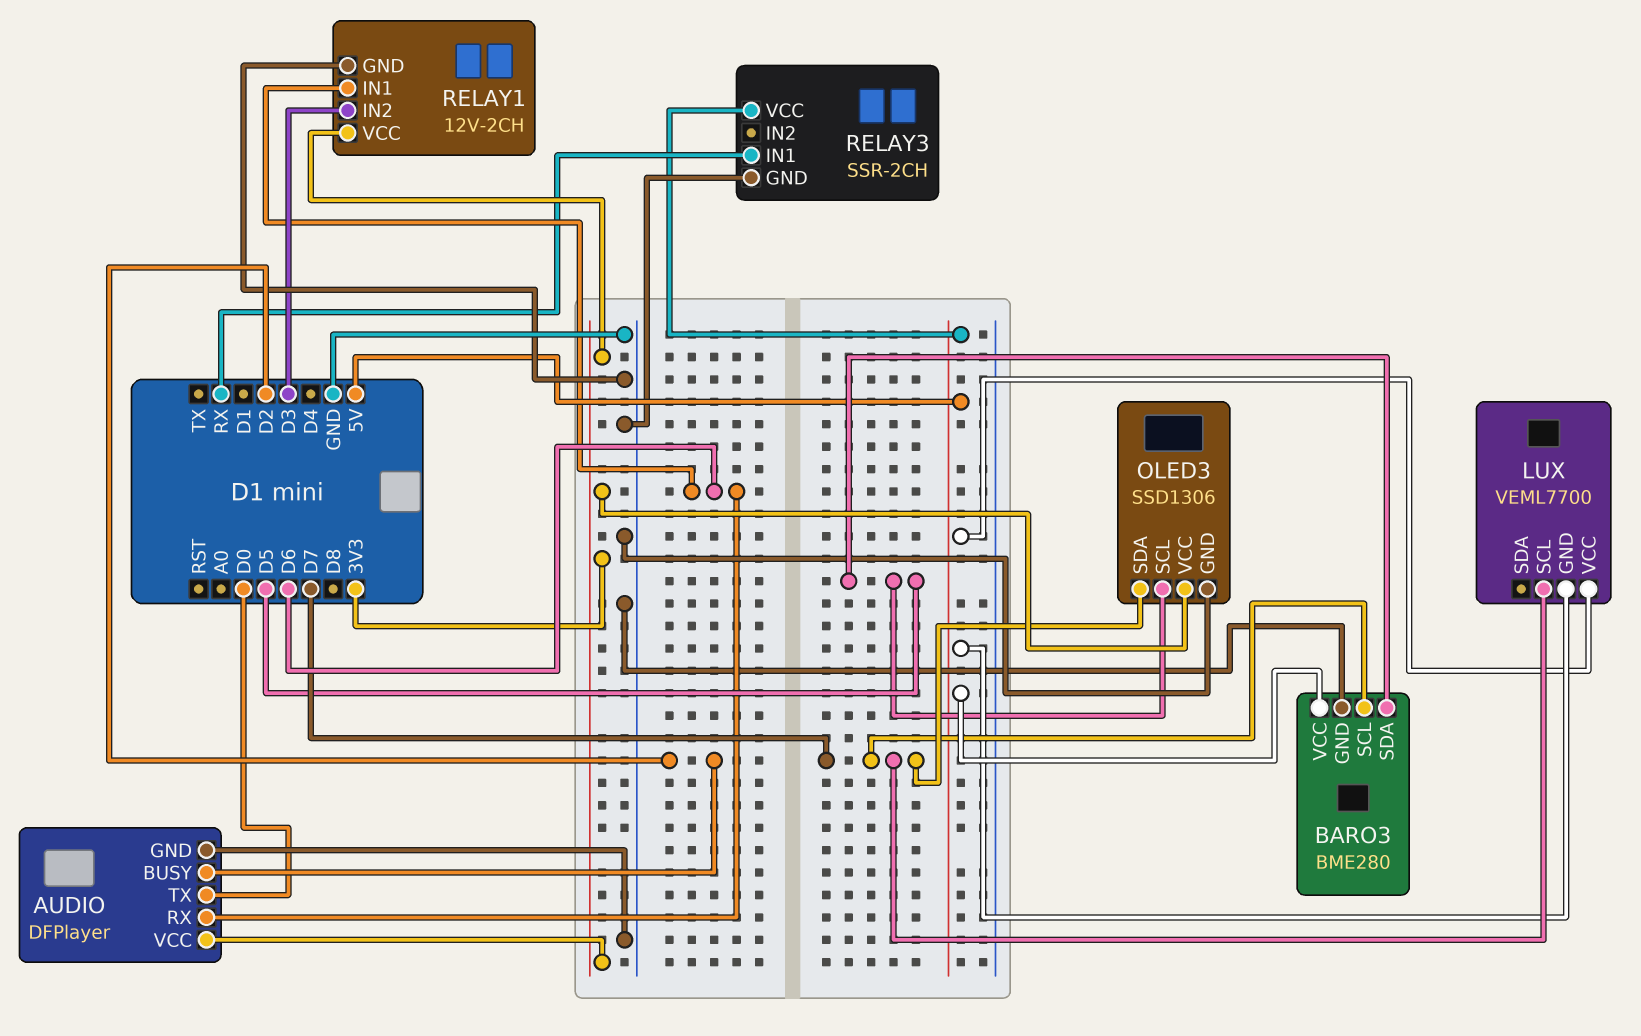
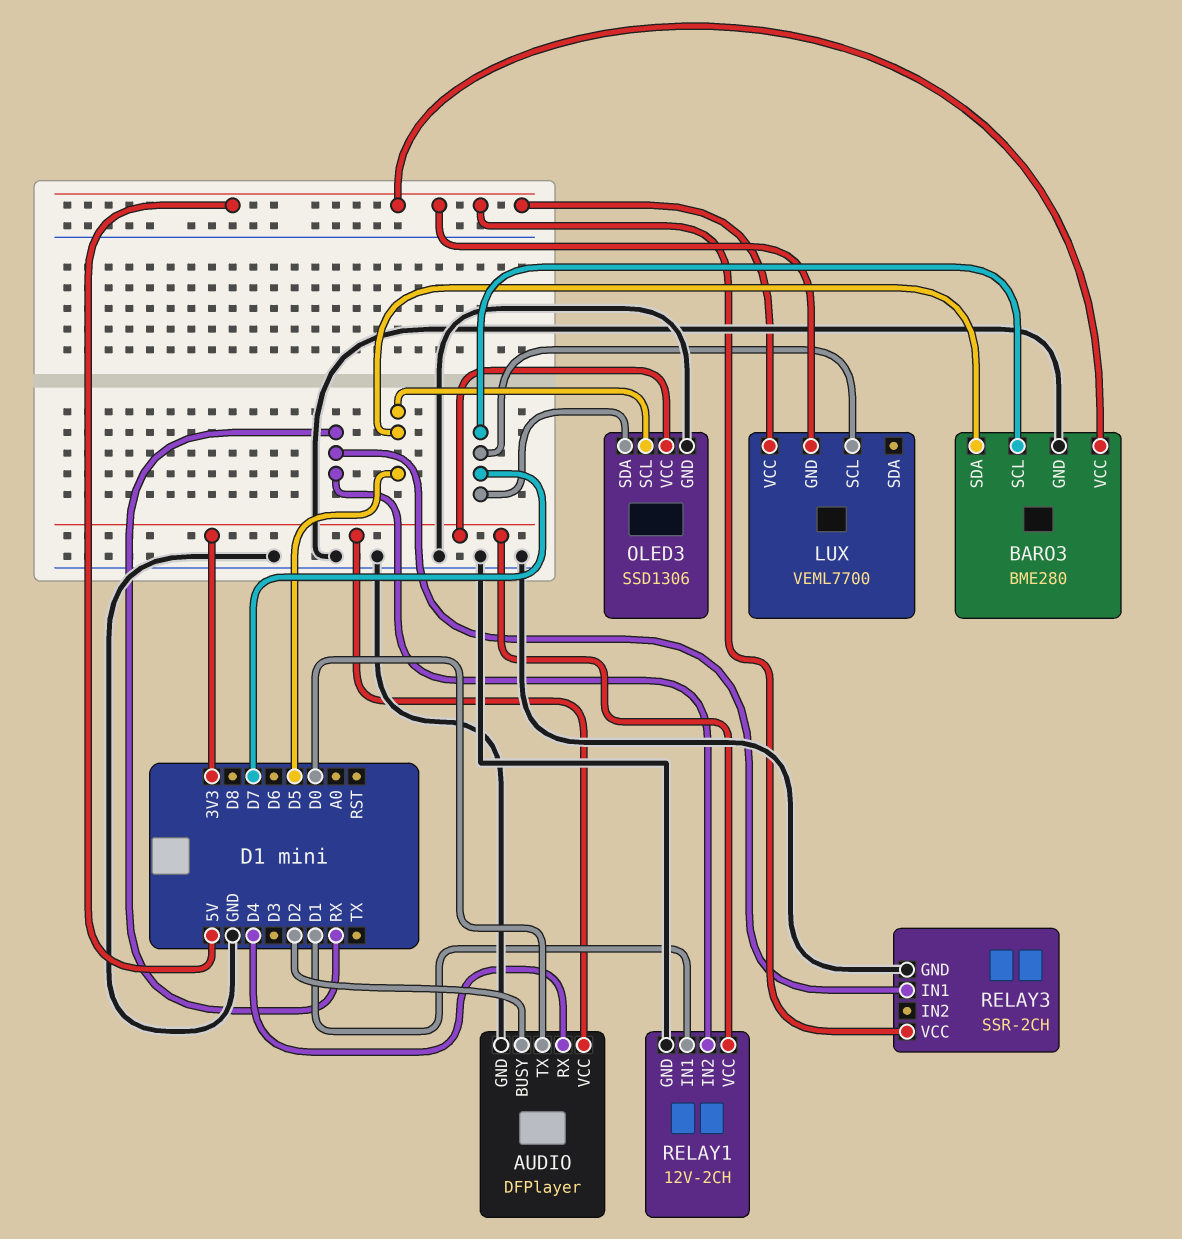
AUDIO pin RX: D6 -> D4
RELAY1 pin IN1: D6 -> D1
RELAY1 pin IN2: D3 -> RX

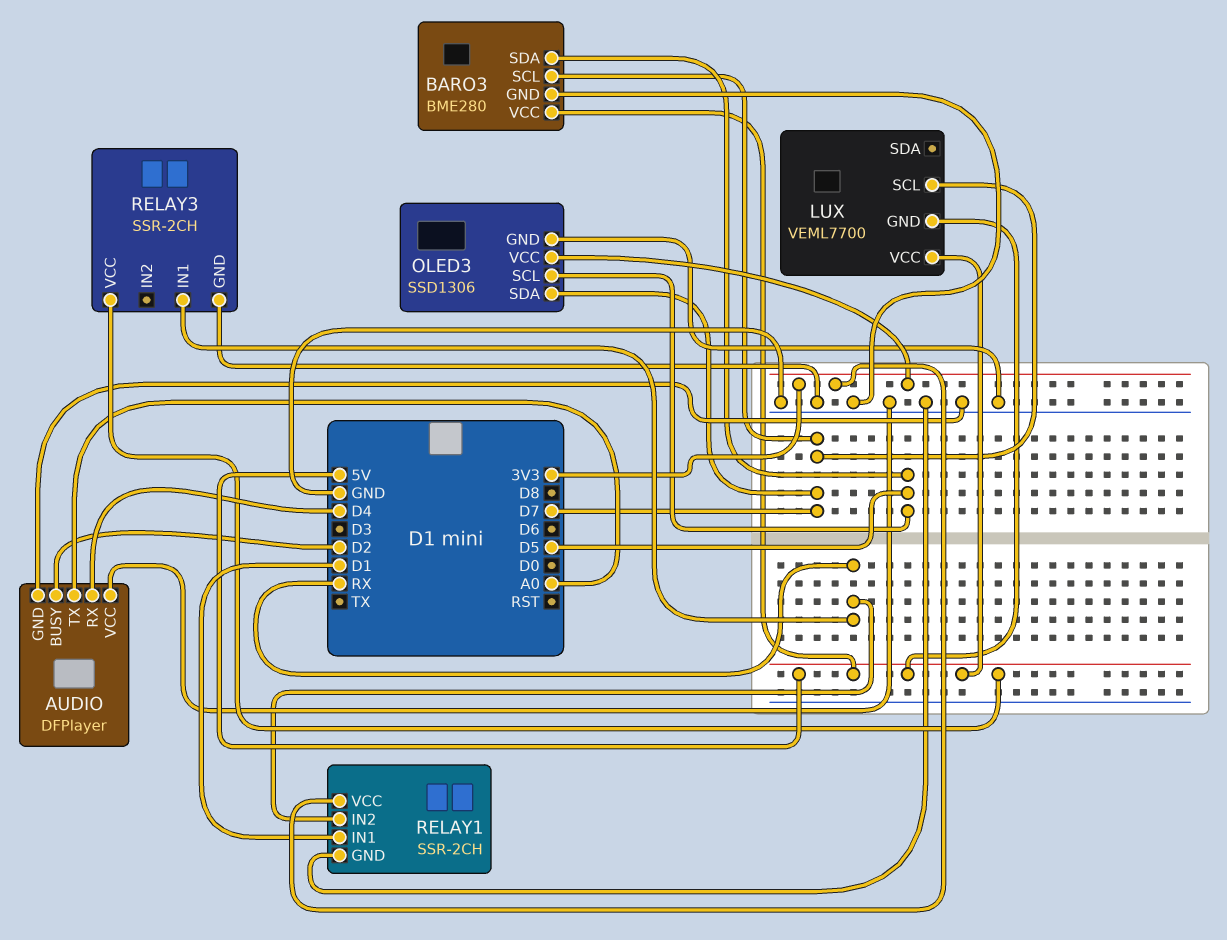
AUDIO pin TX: D0 -> A0
AUDIO pin VCC: 3V3 -> GND
RELAY1: 12V-2CH -> SSR-2CH

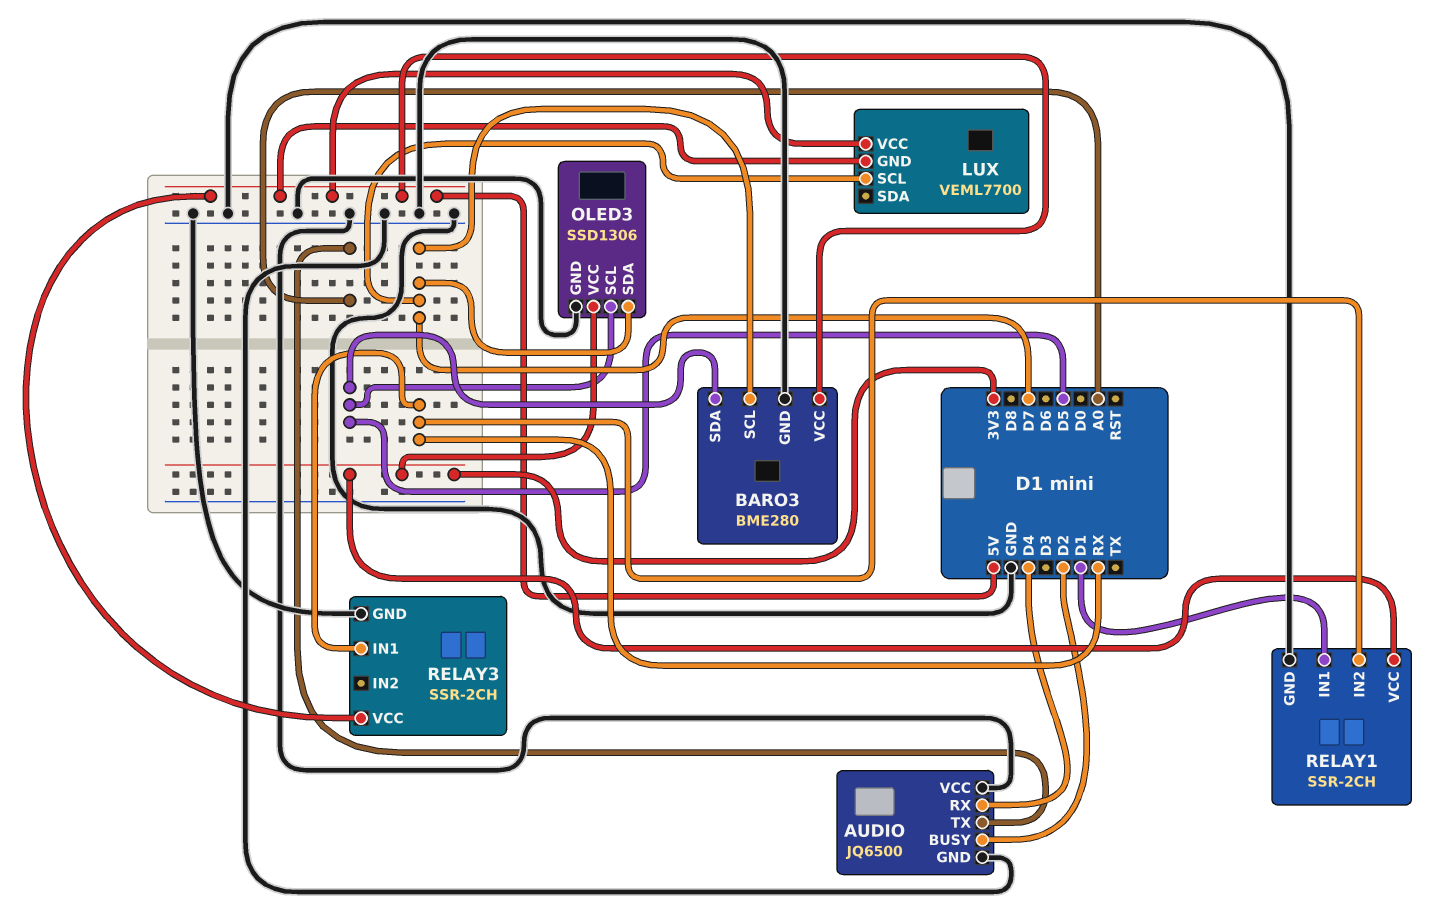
AUDIO: DFPlayer -> JQ6500

